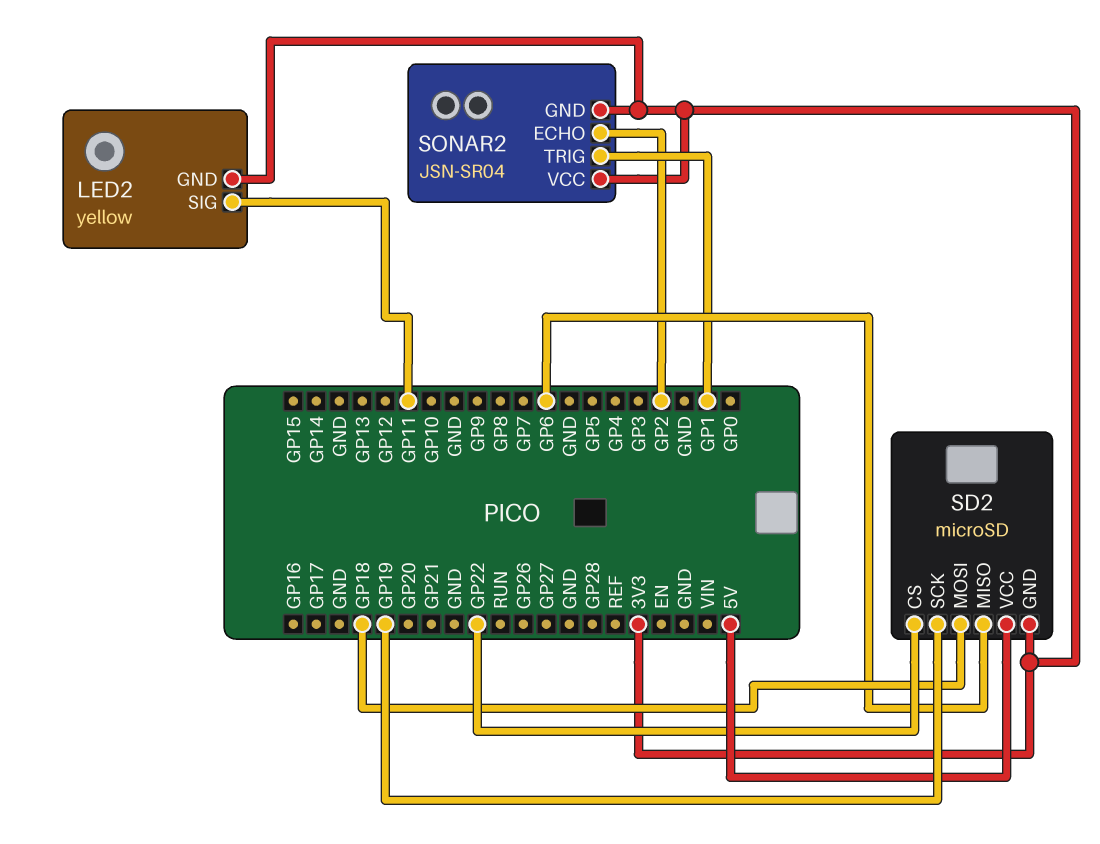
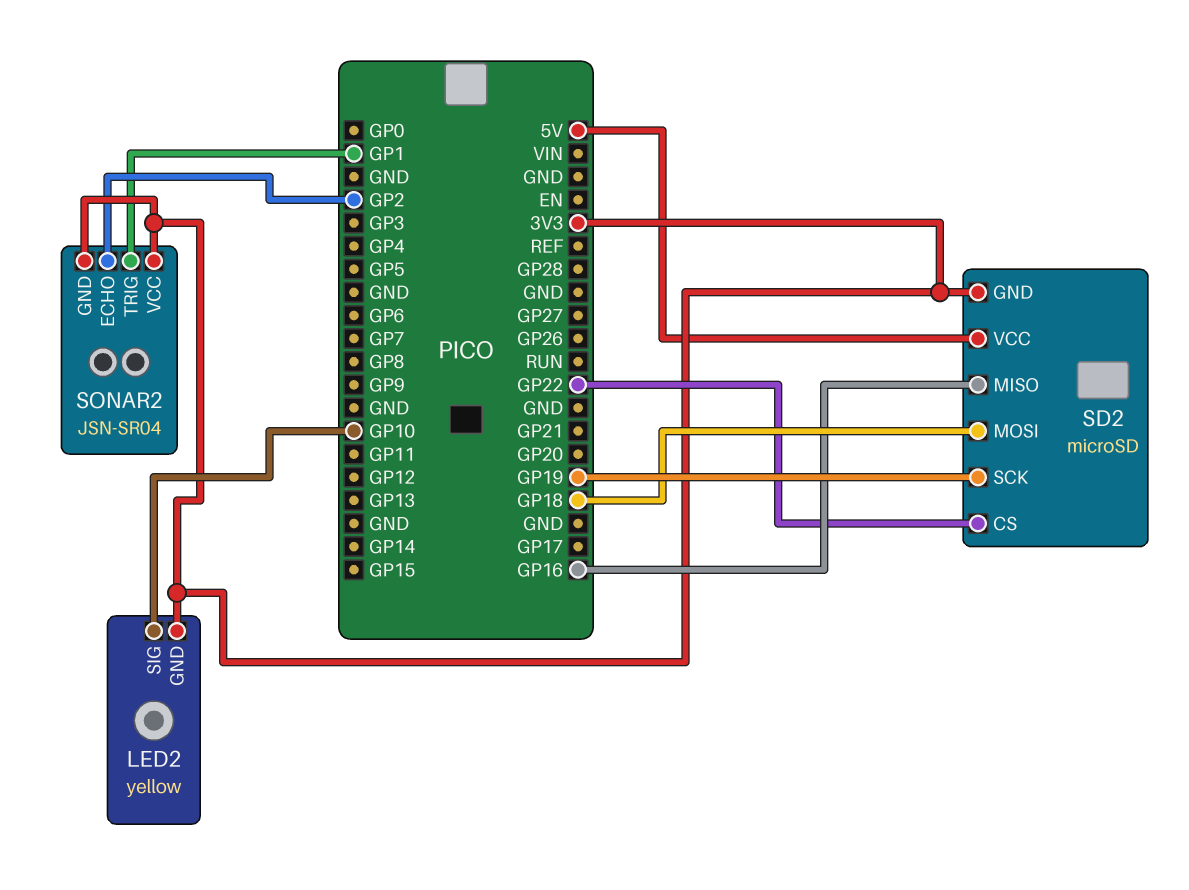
LED2 pin SIG: GP11 -> GP10
SD2 pin MISO: GP6 -> GP16

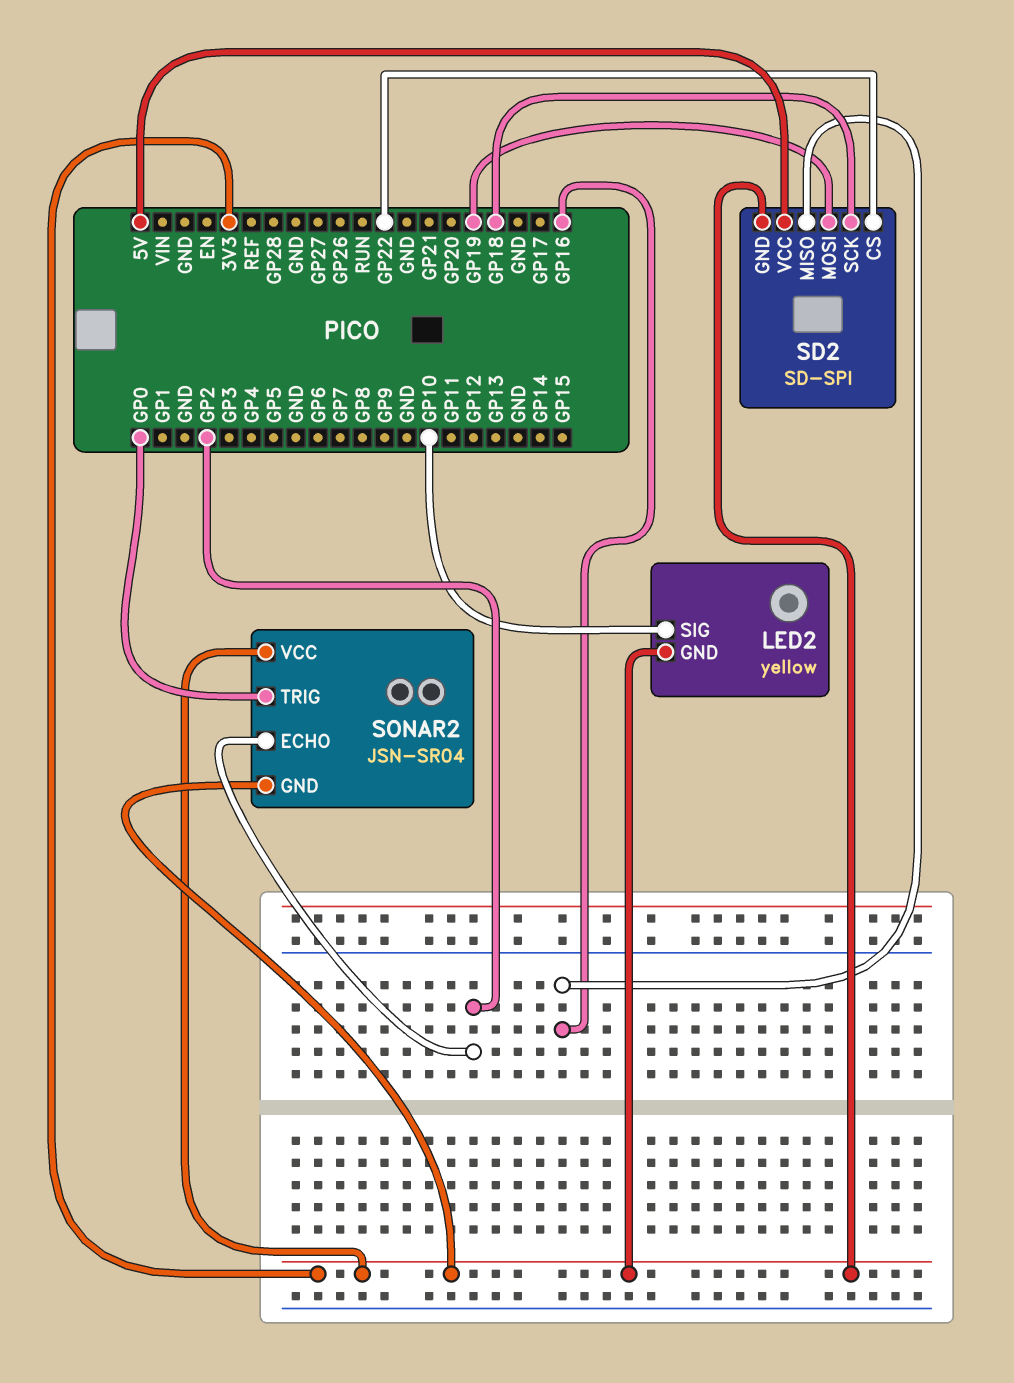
SD2: microSD -> SD-SPI
SD2 pin MOSI: GP18 -> GP19
SD2 pin SCK: GP19 -> GP18
SONAR2 pin TRIG: GP1 -> GP0

